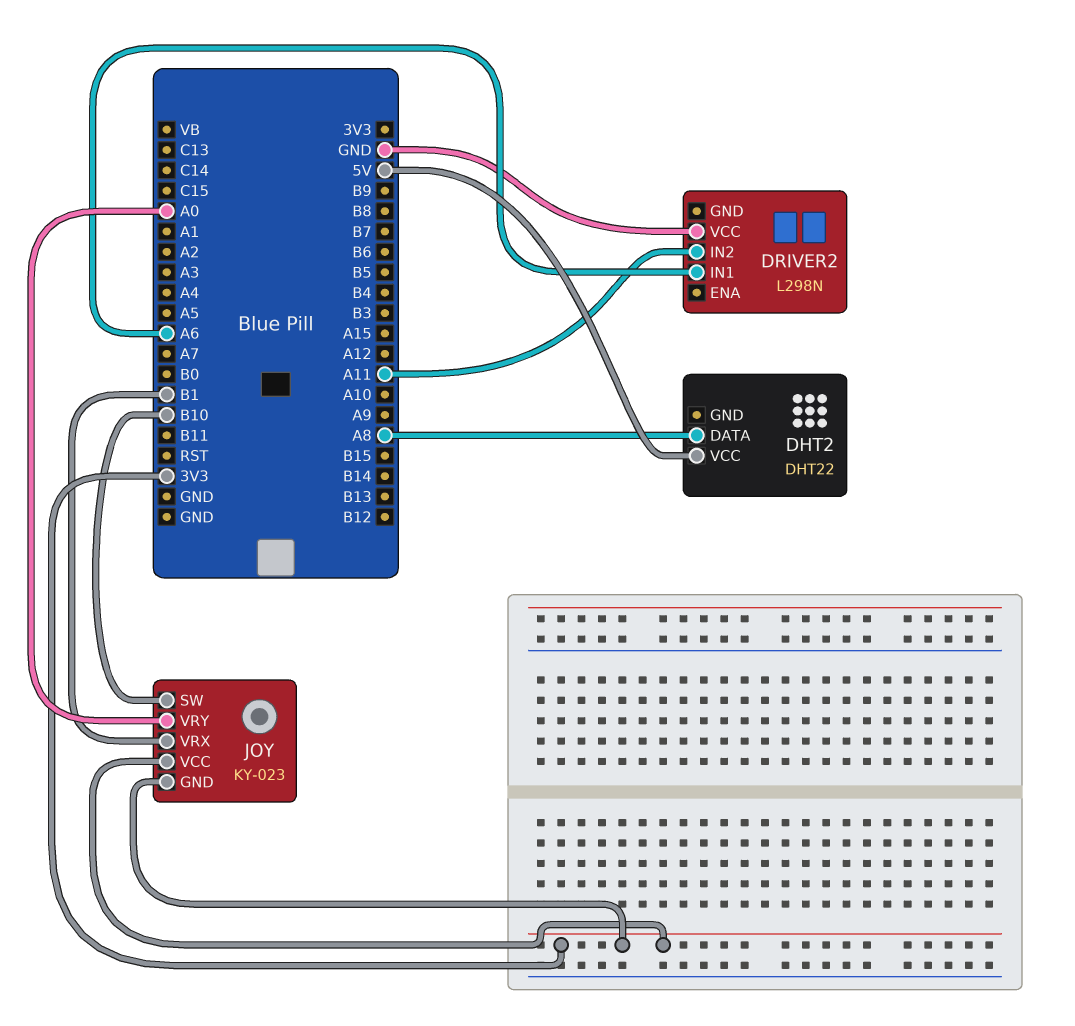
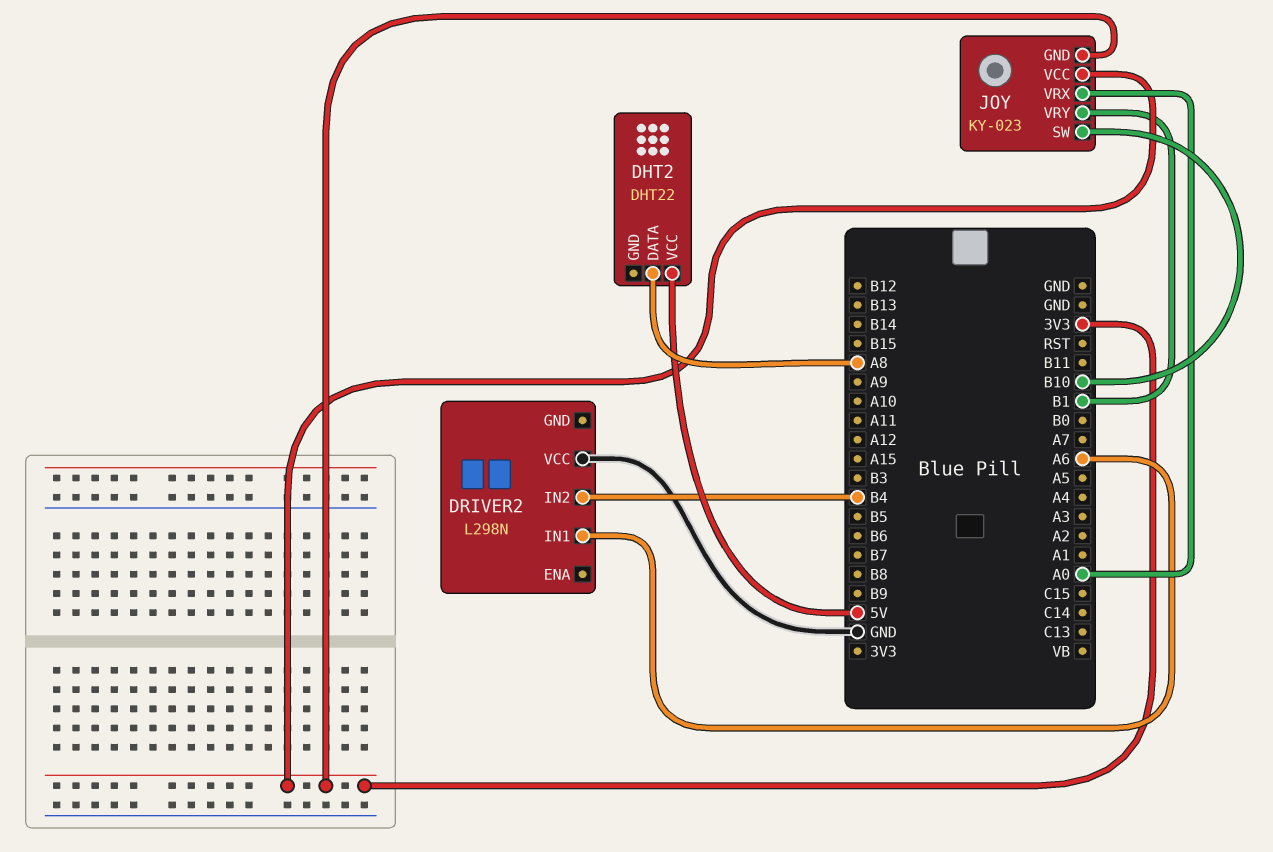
DRIVER2 pin IN2: A11 -> B4
JOY pin VRX: B1 -> A0
JOY pin VRY: A0 -> B1

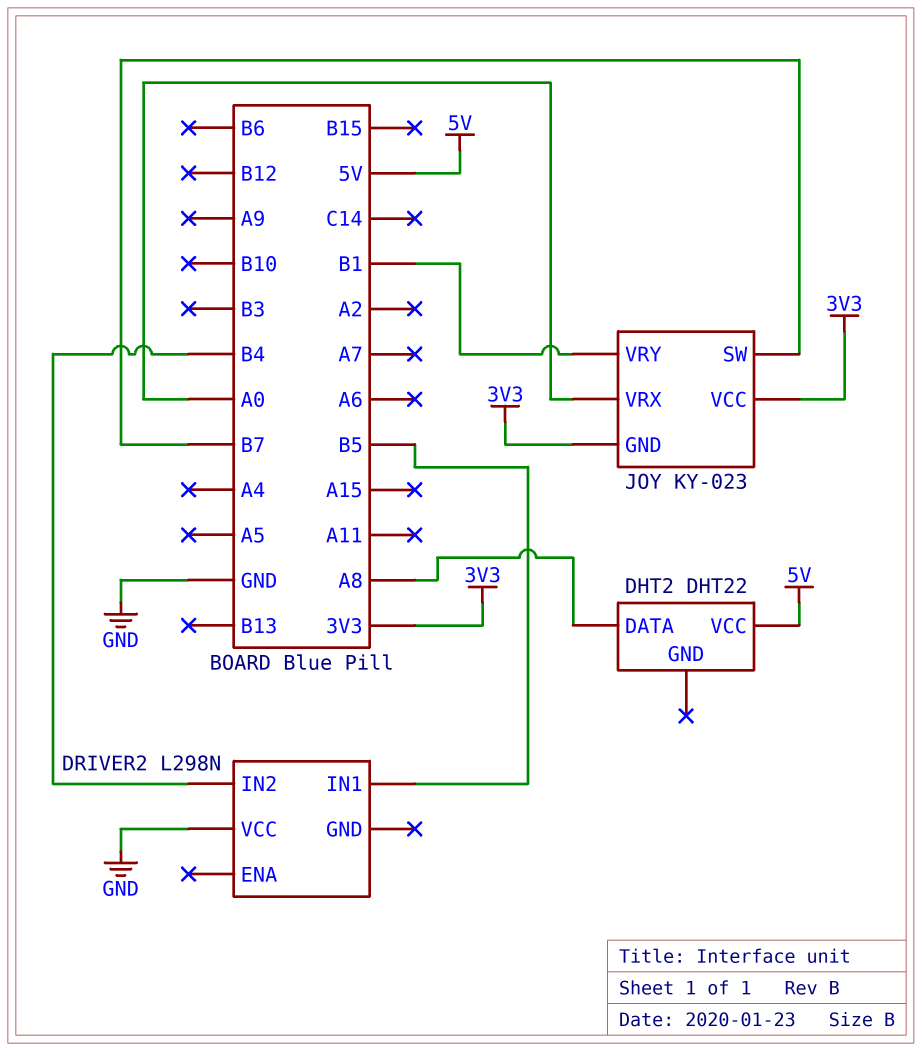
DRIVER2 pin IN1: A6 -> B5
JOY pin SW: B10 -> B7

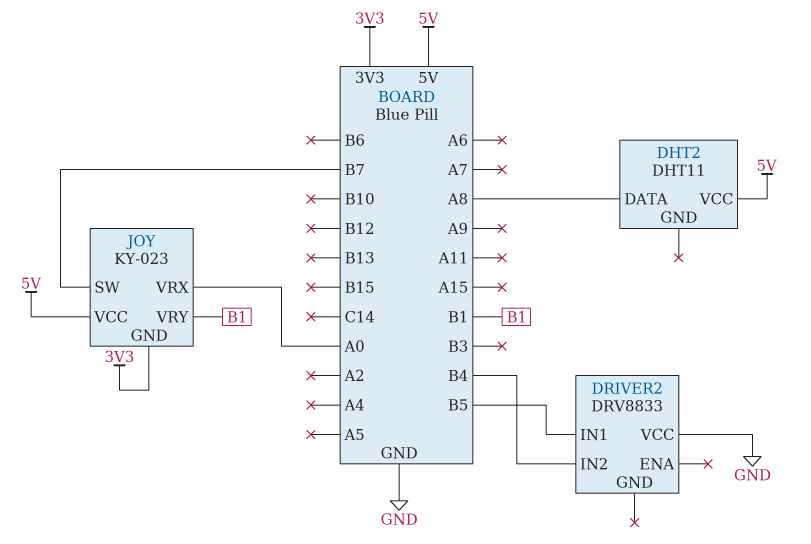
DHT2: DHT22 -> DHT11
DRIVER2: L298N -> DRV8833
JOY pin VCC: 3V3 -> 5V

